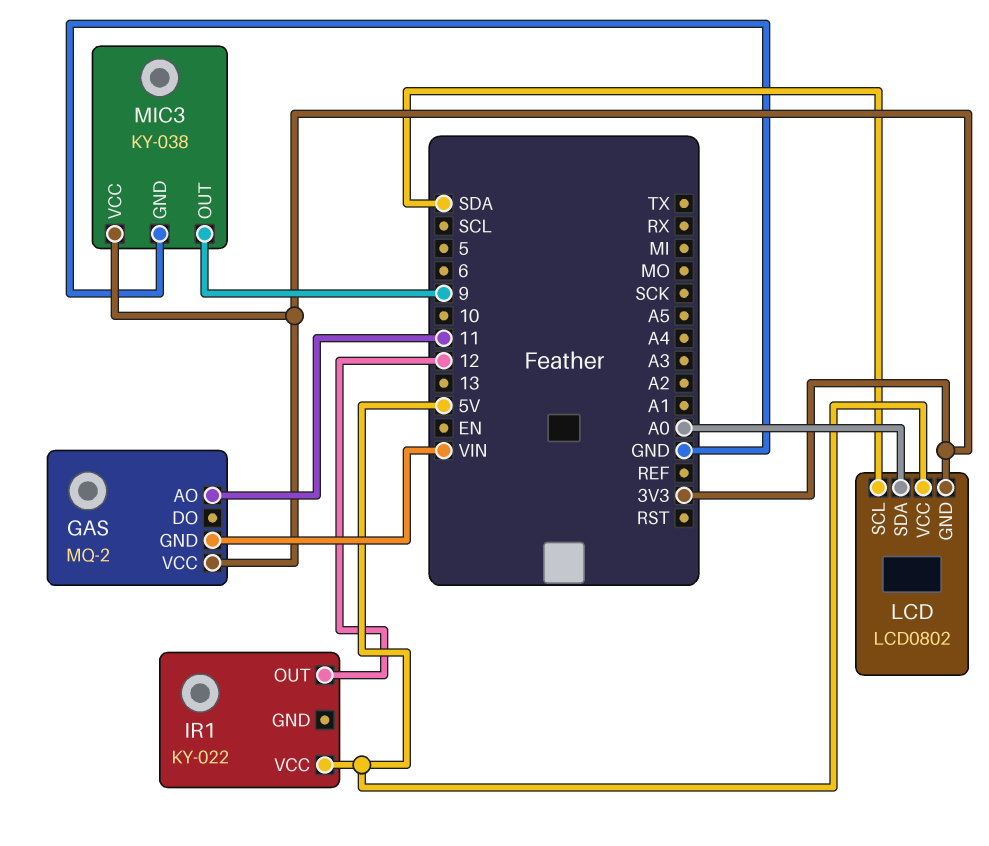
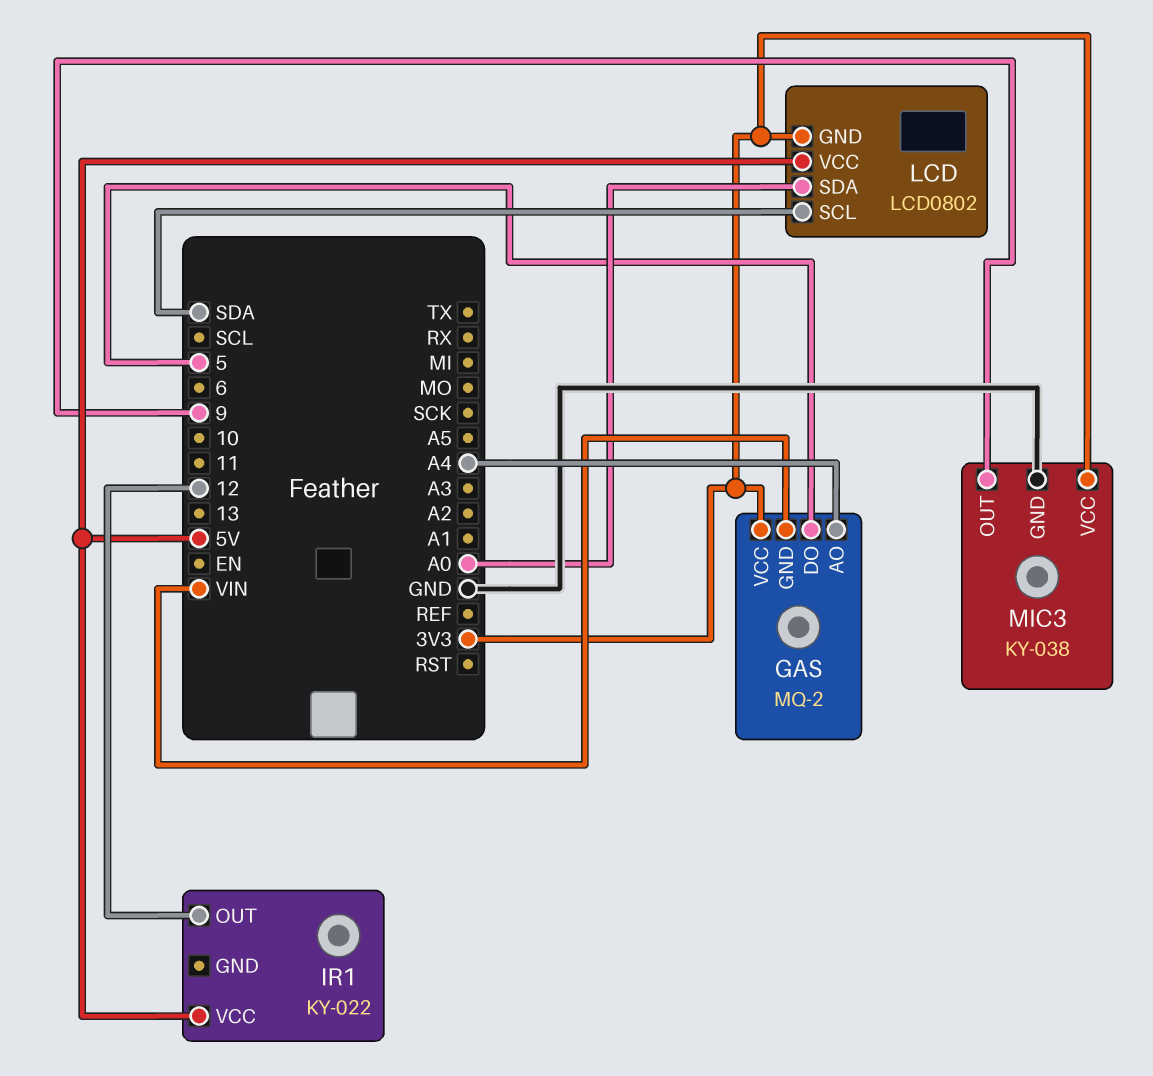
GAS pin AO: 11 -> A4
GAS pin DO: none -> 5

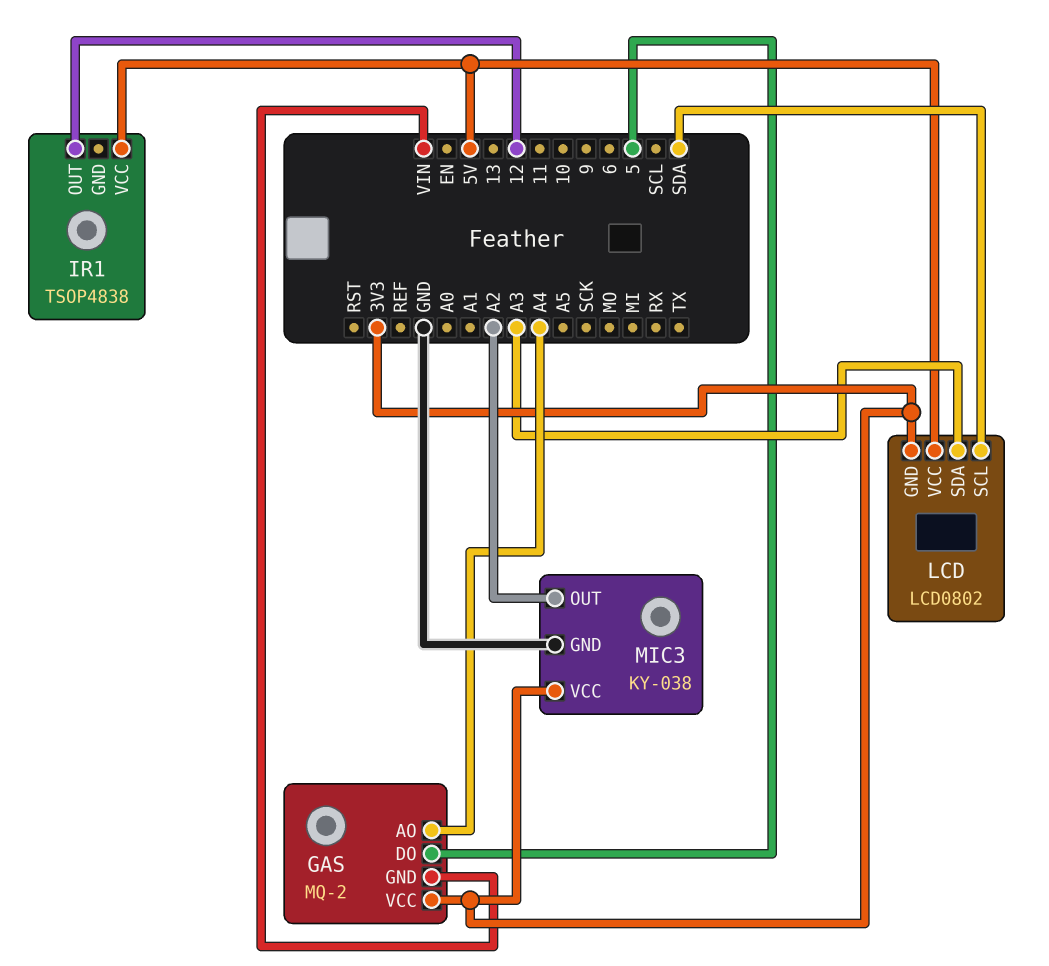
IR1: KY-022 -> TSOP4838
LCD pin SDA: A0 -> A3
MIC3 pin OUT: 9 -> A2

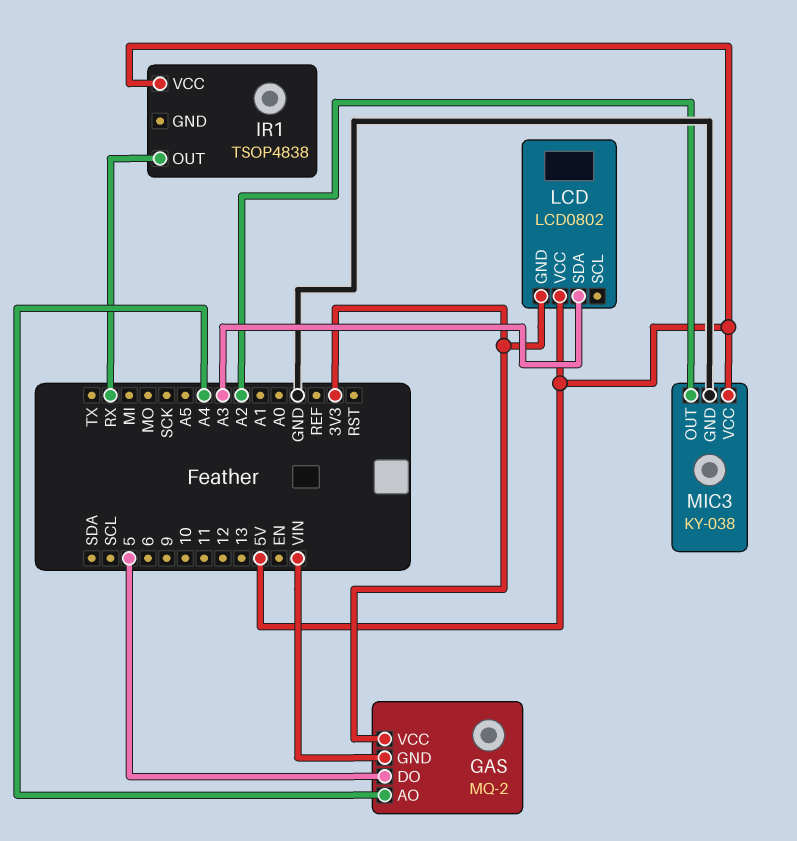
IR1 pin OUT: 12 -> RX
LCD pin SCL: SDA -> none
MIC3 pin VCC: 3V3 -> 5V

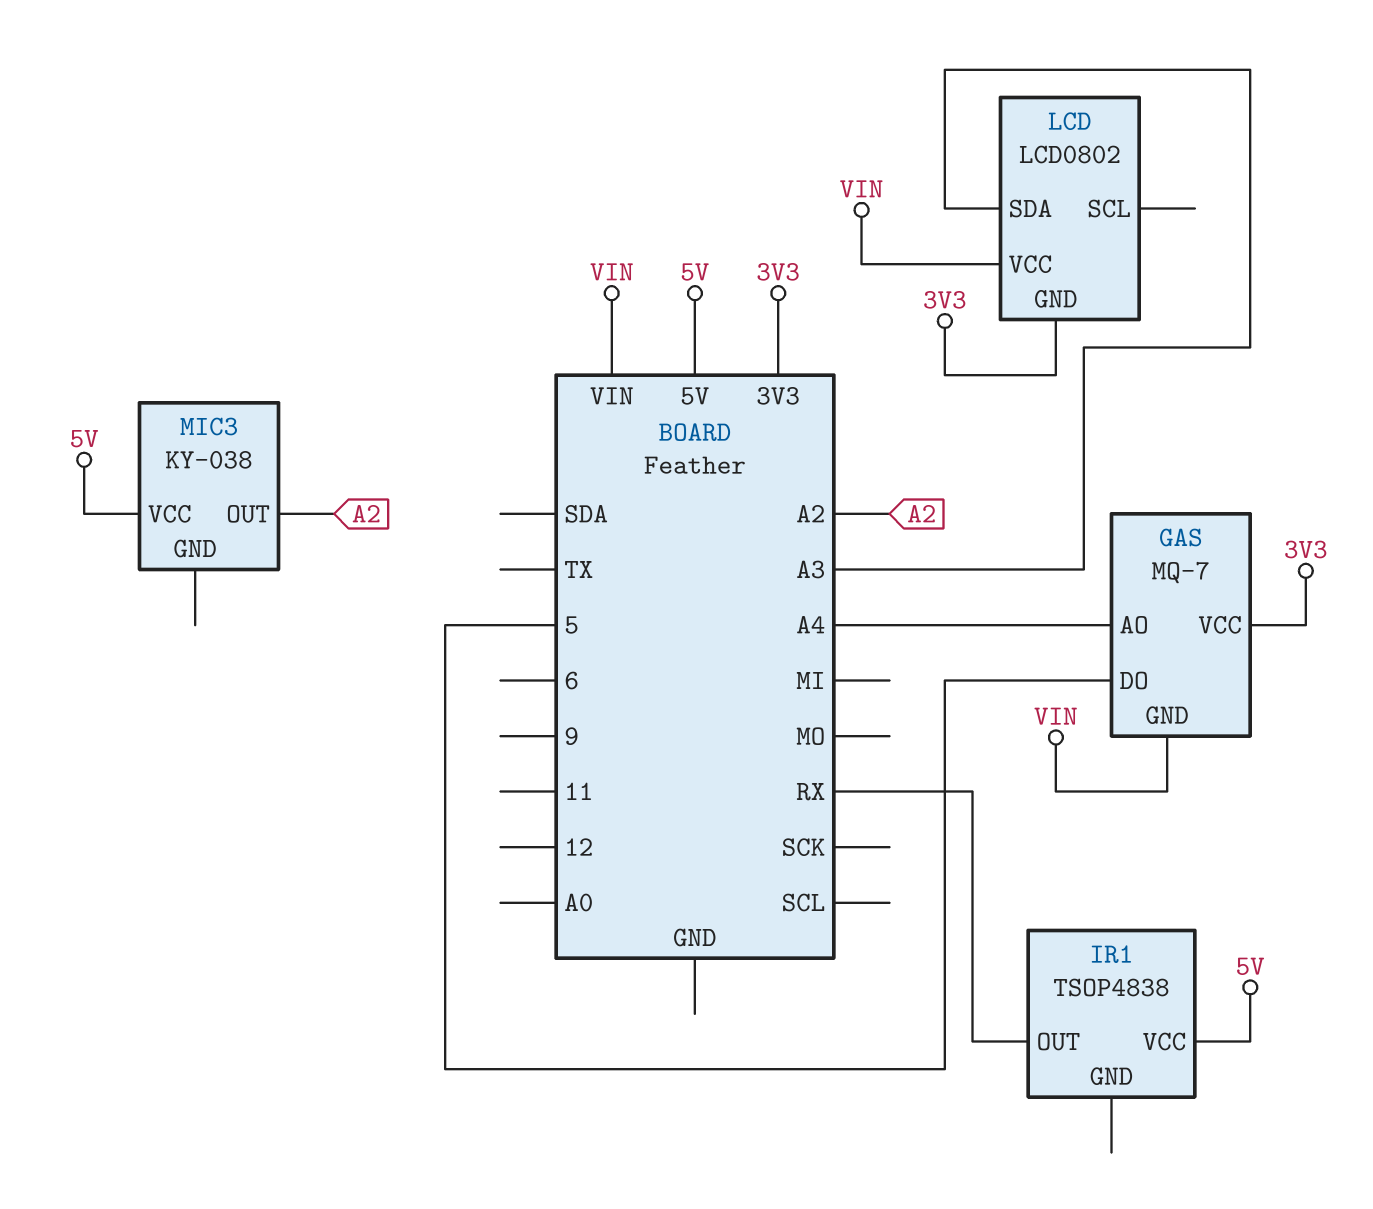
GAS: MQ-2 -> MQ-7
LCD pin VCC: 5V -> VIN
MIC3 pin GND: GND -> none

